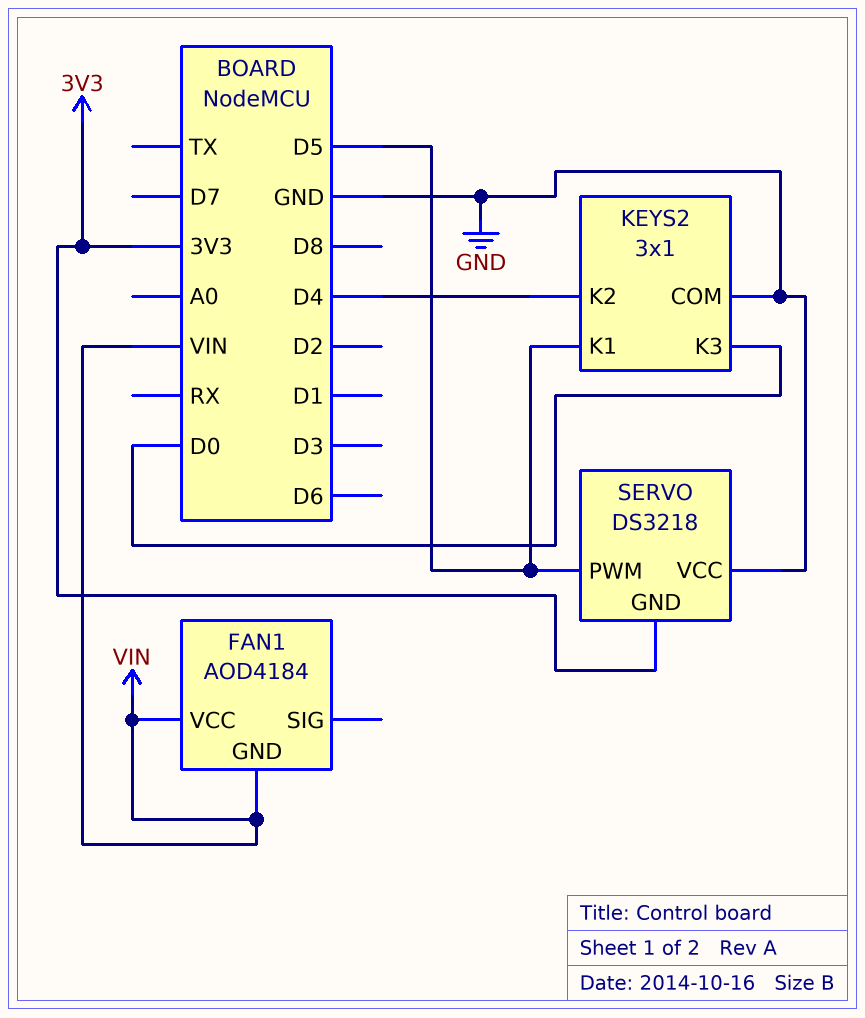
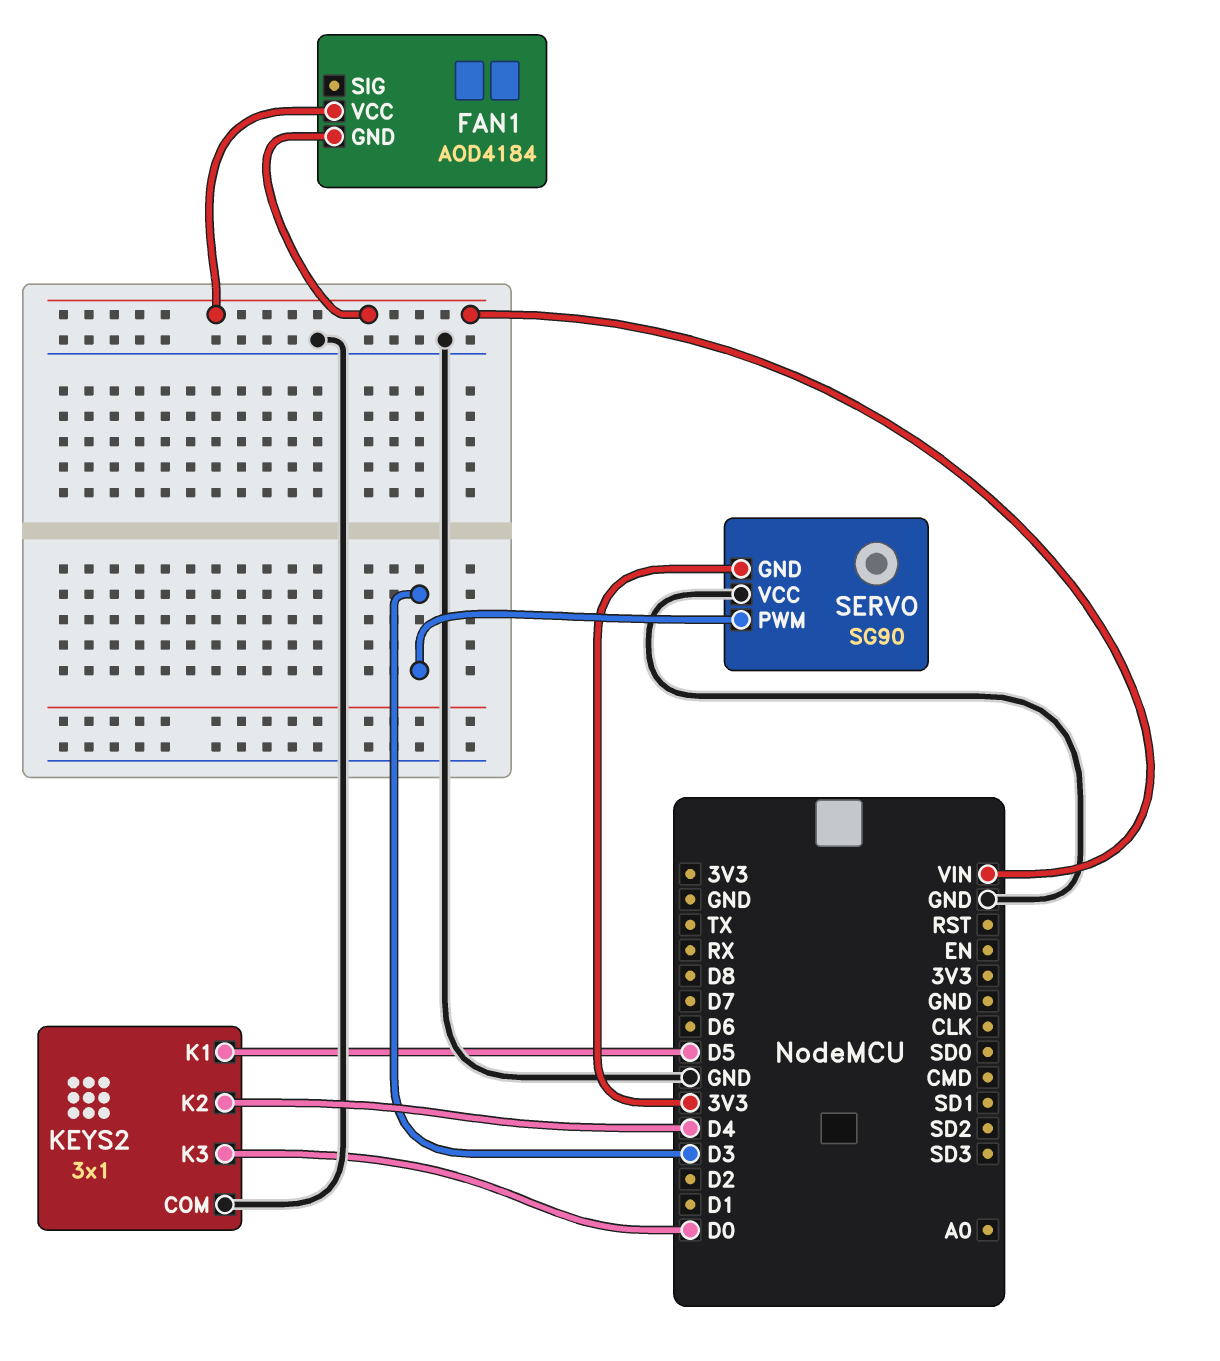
SERVO: DS3218 -> SG90
SERVO pin PWM: D5 -> D3

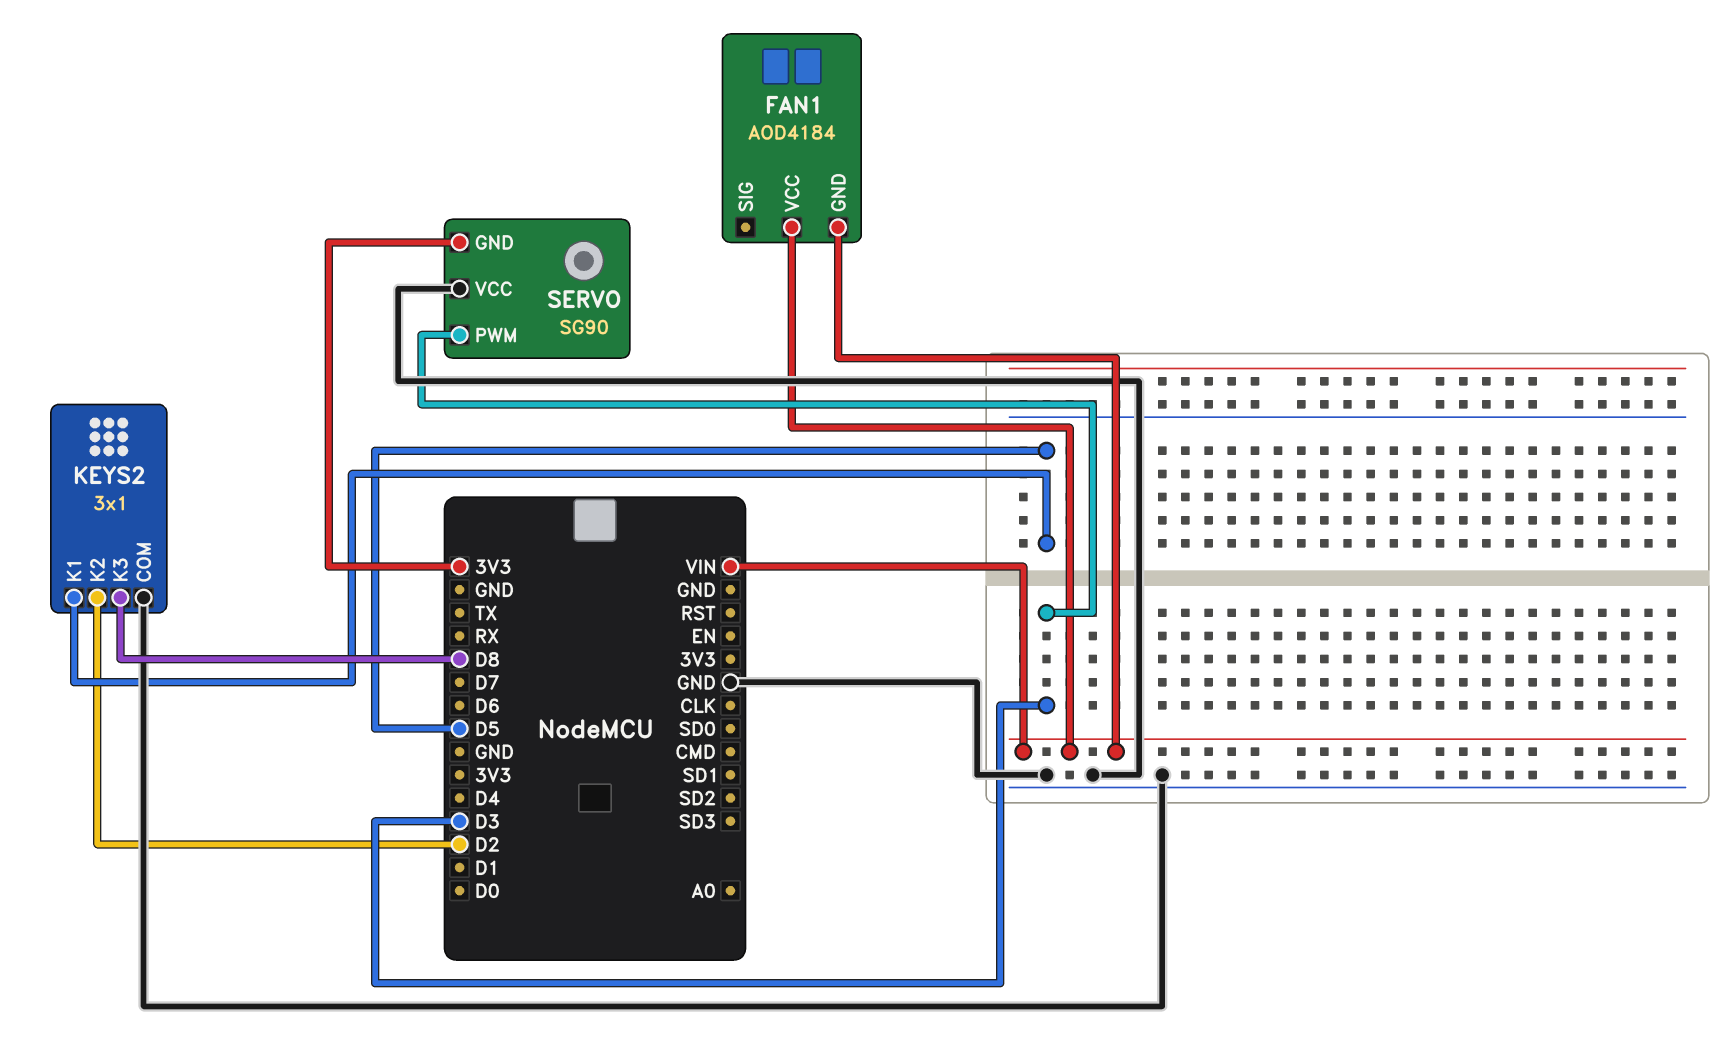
KEYS2 pin K2: D4 -> D2
KEYS2 pin K3: D0 -> D8

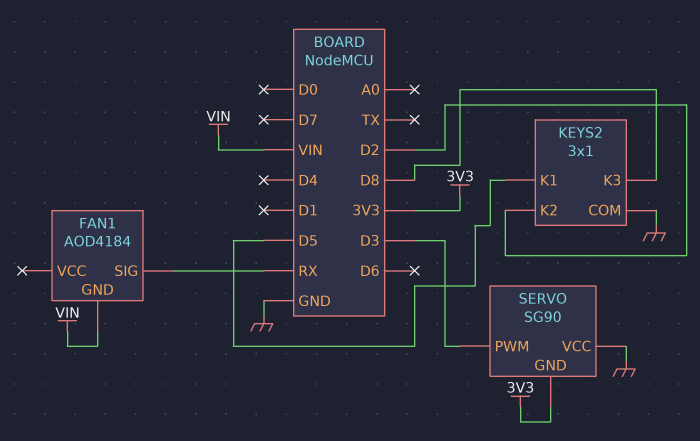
FAN1 pin SIG: none -> RX
FAN1 pin VCC: VIN -> none

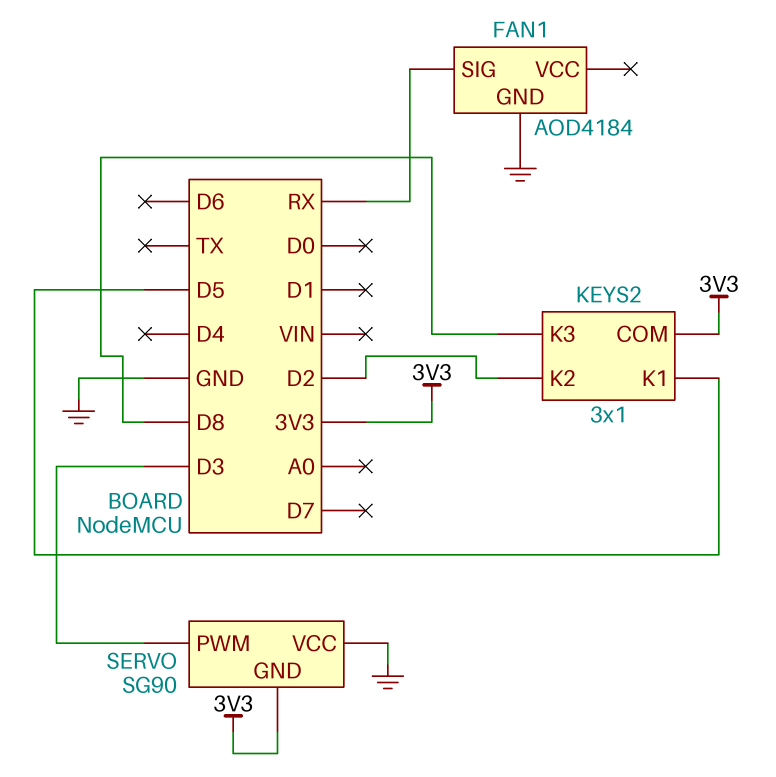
FAN1 pin GND: VIN -> GND
KEYS2 pin COM: GND -> 3V3

